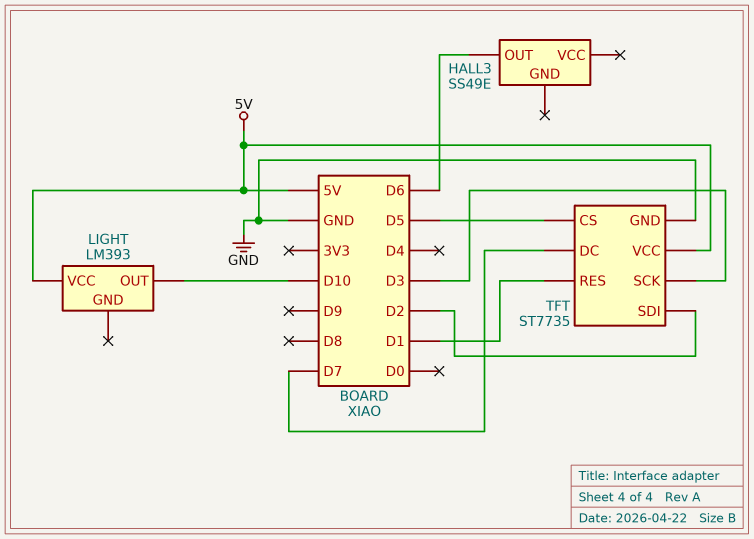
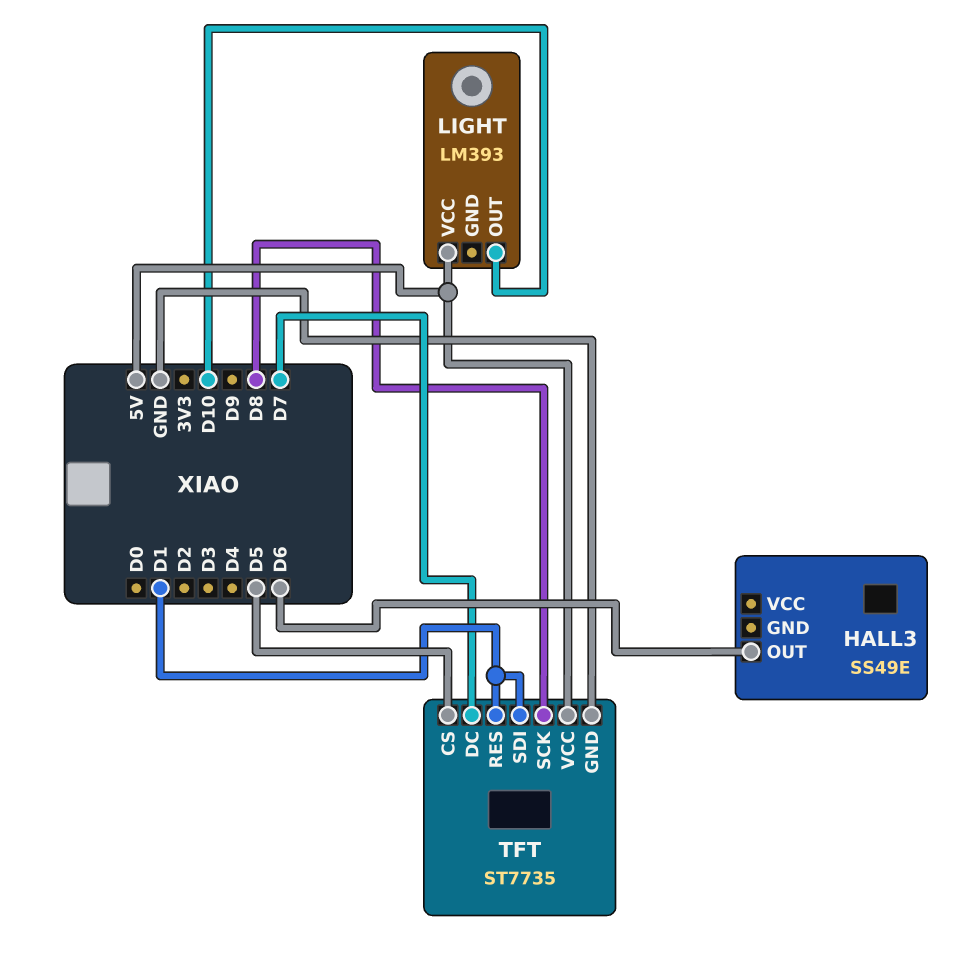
TFT pin SCK: D3 -> D8
TFT pin SDI: D2 -> D1

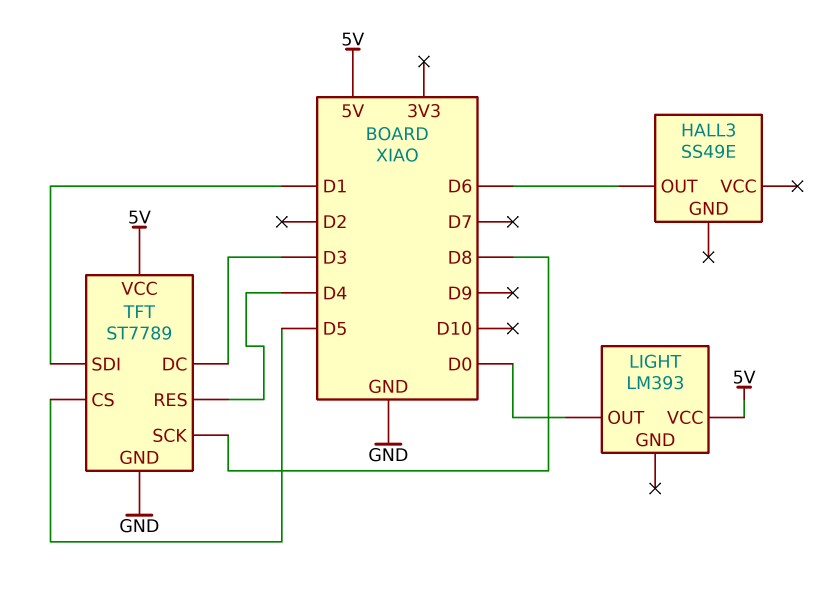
LIGHT pin OUT: D10 -> D0
TFT: ST7735 -> ST7789
TFT pin DC: D7 -> D3
TFT pin RES: D1 -> D4

